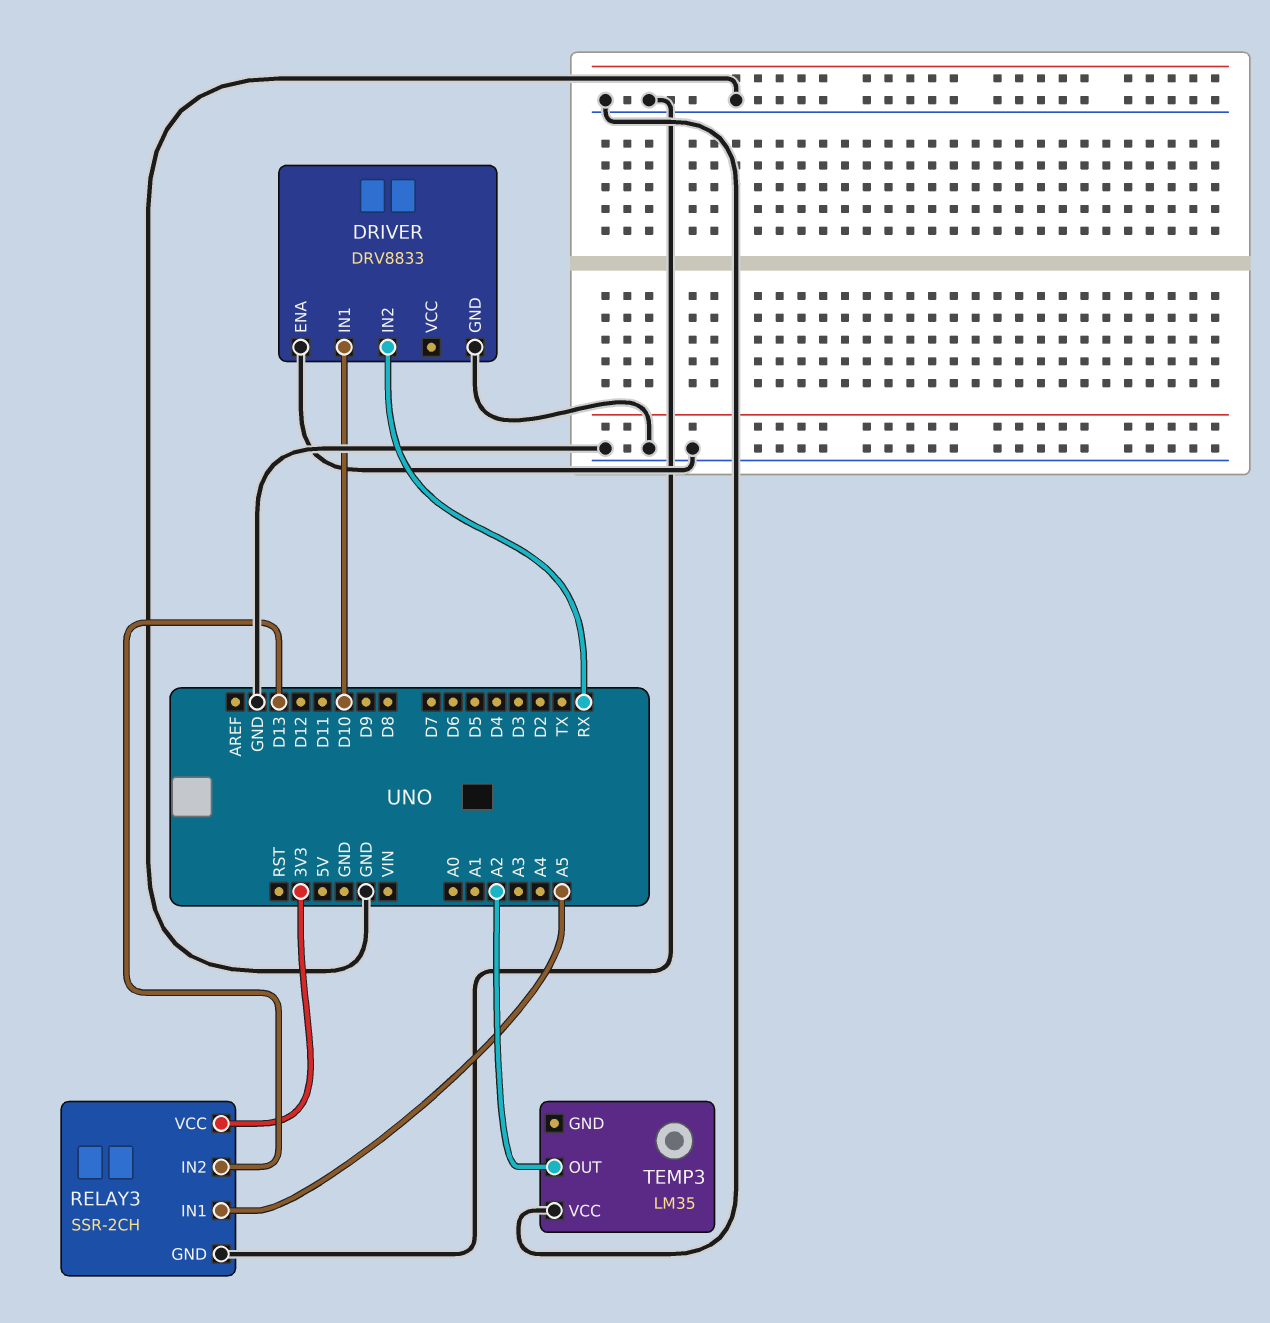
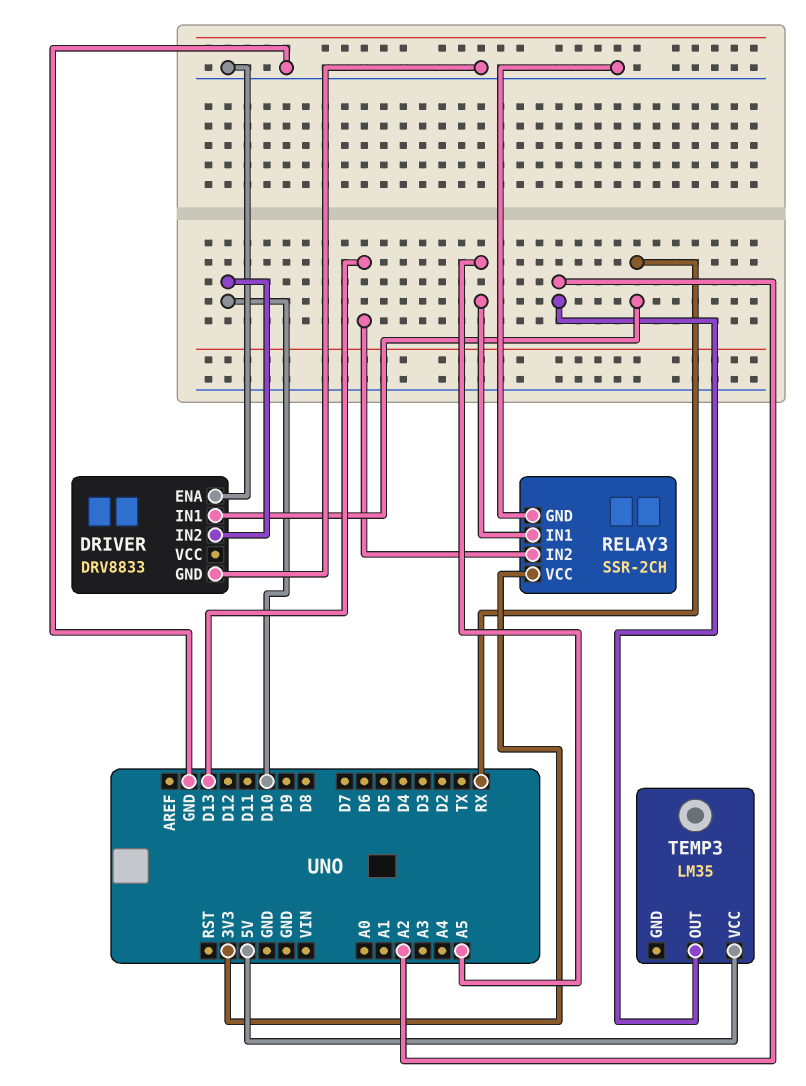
DRIVER pin IN1: D10 -> RX
DRIVER pin IN2: RX -> D10
TEMP3 pin VCC: GND -> 5V

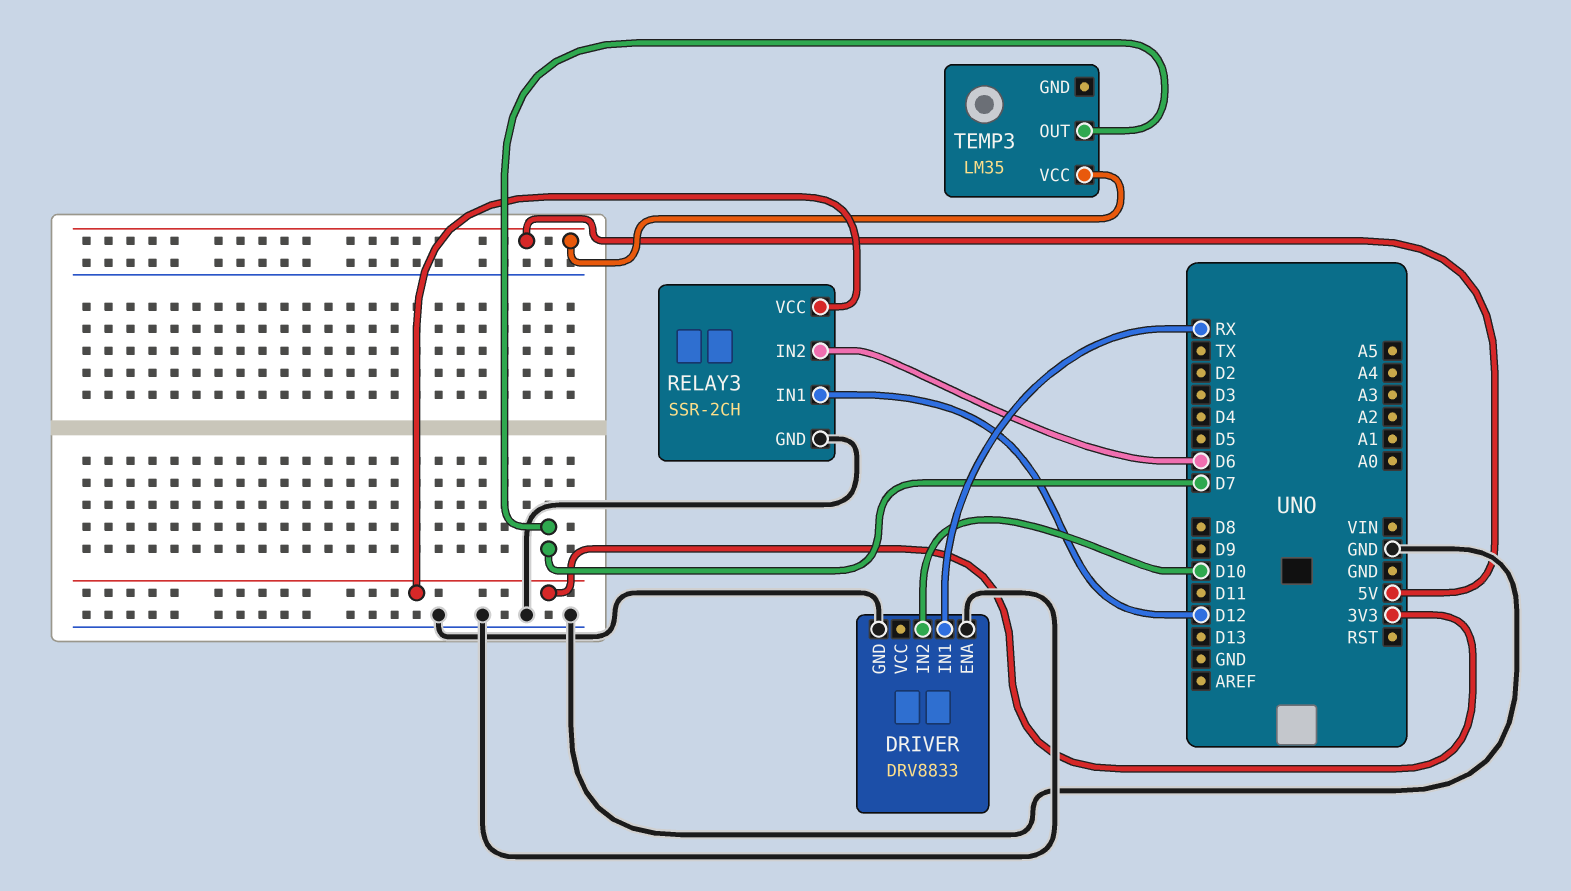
RELAY3 pin IN1: A5 -> D12
RELAY3 pin IN2: D13 -> D6
TEMP3 pin OUT: A2 -> D7

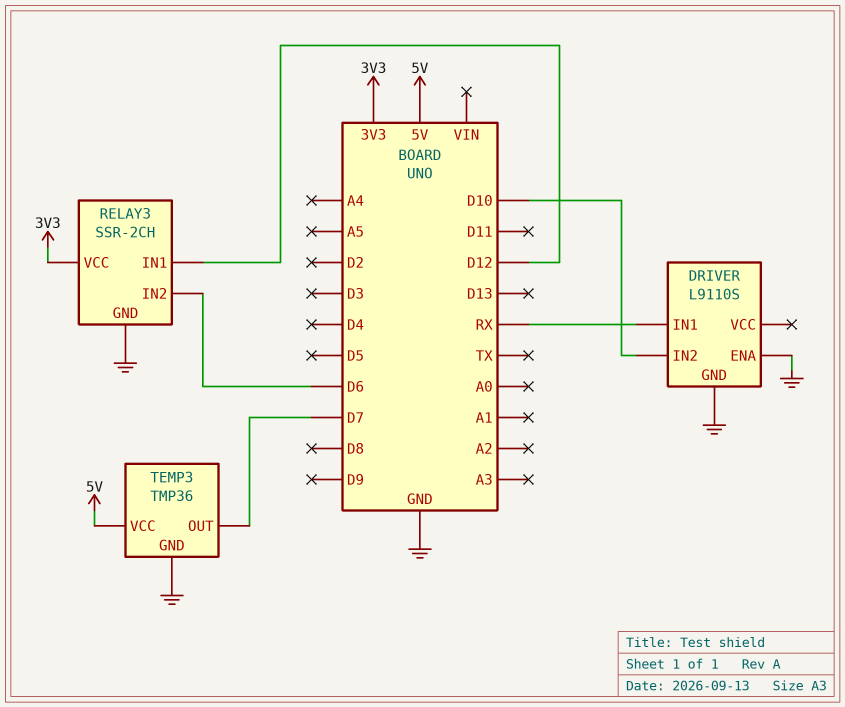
DRIVER: DRV8833 -> L9110S
TEMP3: LM35 -> TMP36
TEMP3 pin GND: none -> GND

